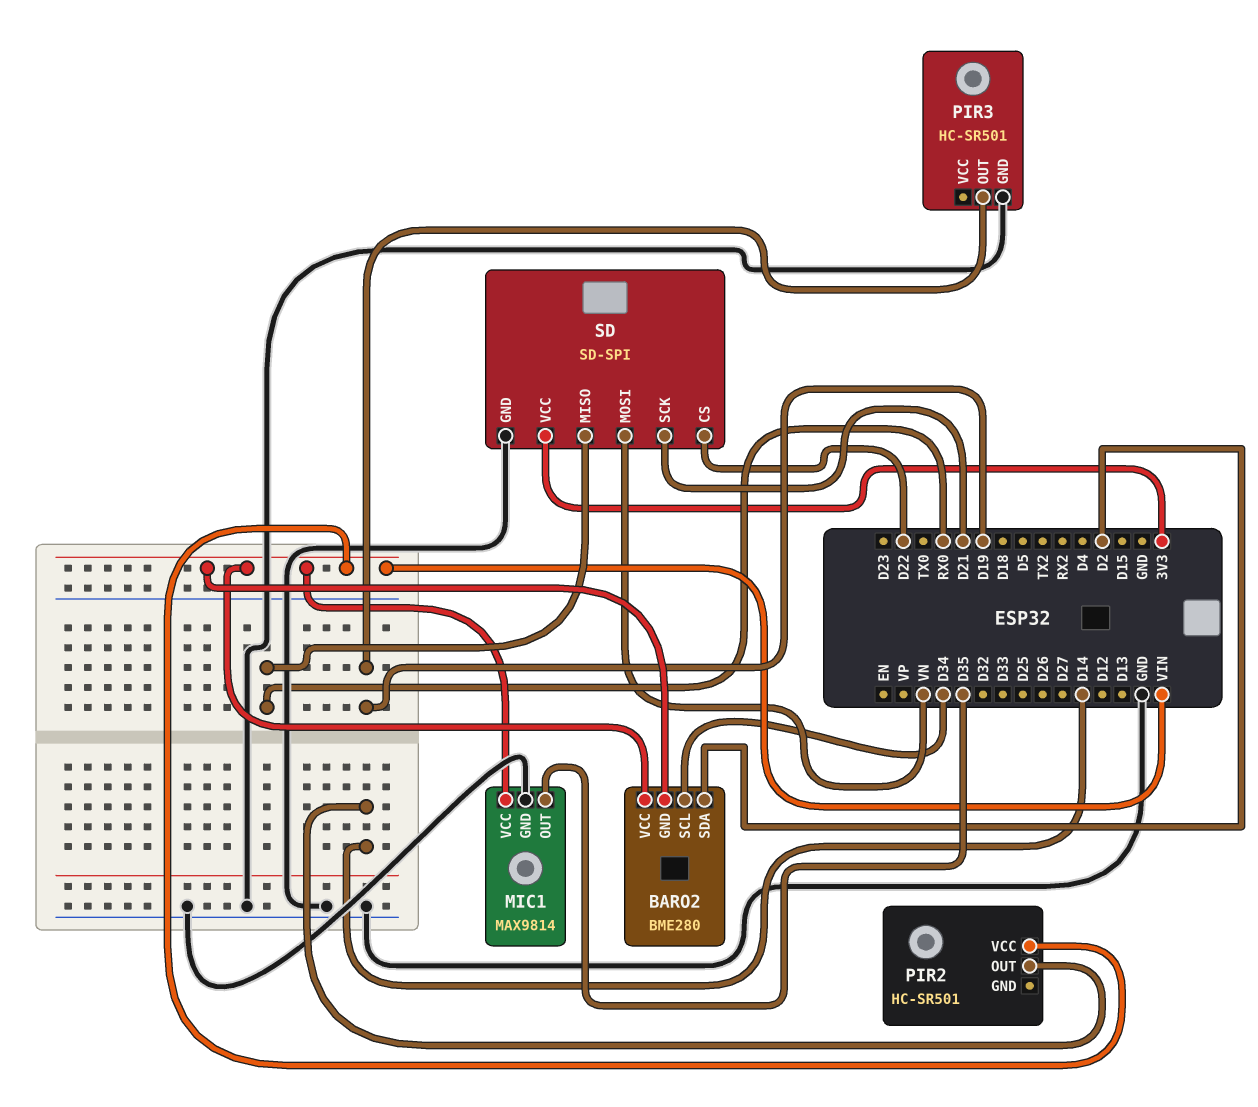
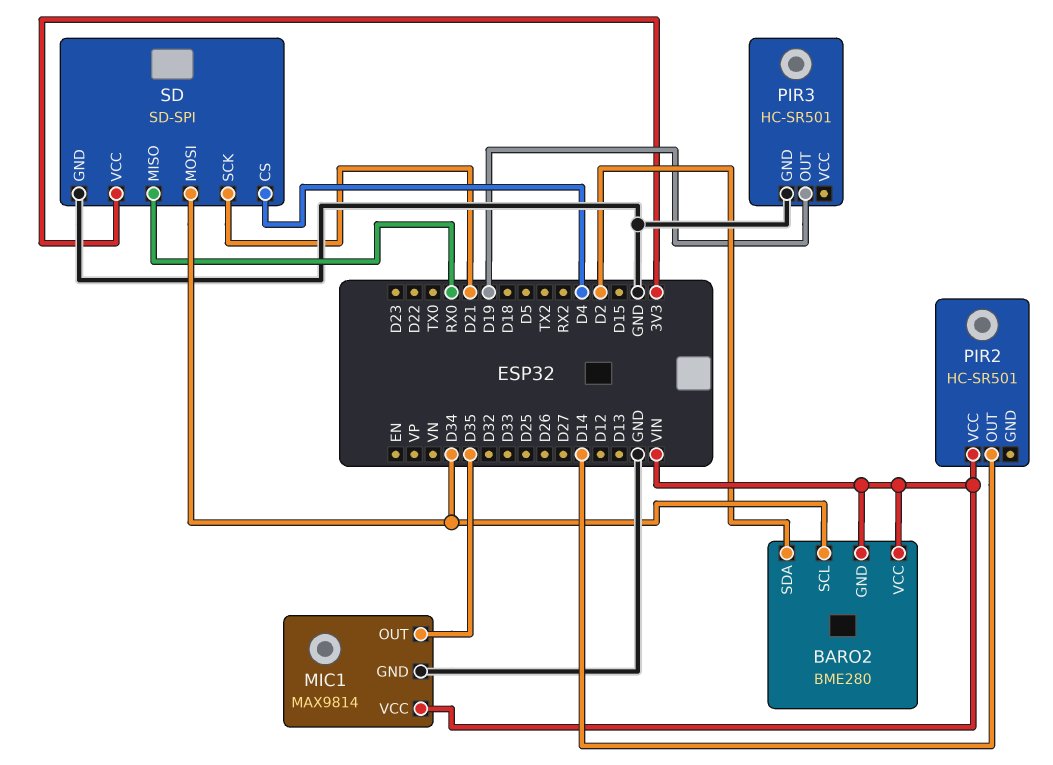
SD pin CS: D22 -> D4
SD pin MOSI: VN -> D34

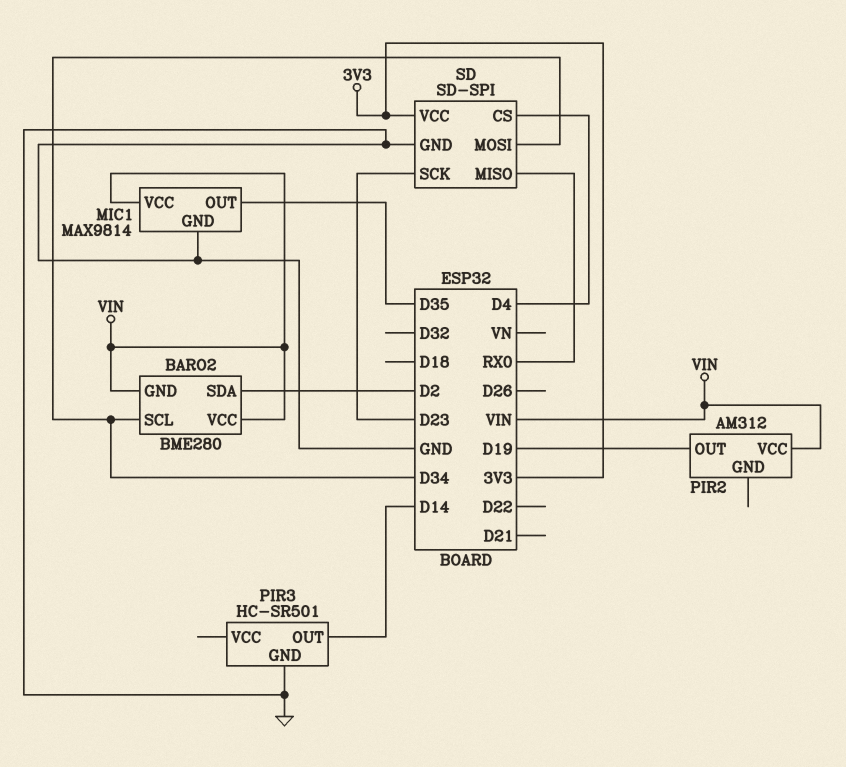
PIR2: HC-SR501 -> AM312
PIR2 pin OUT: D14 -> D19
PIR3 pin OUT: D19 -> D14
SD pin SCK: D21 -> D23

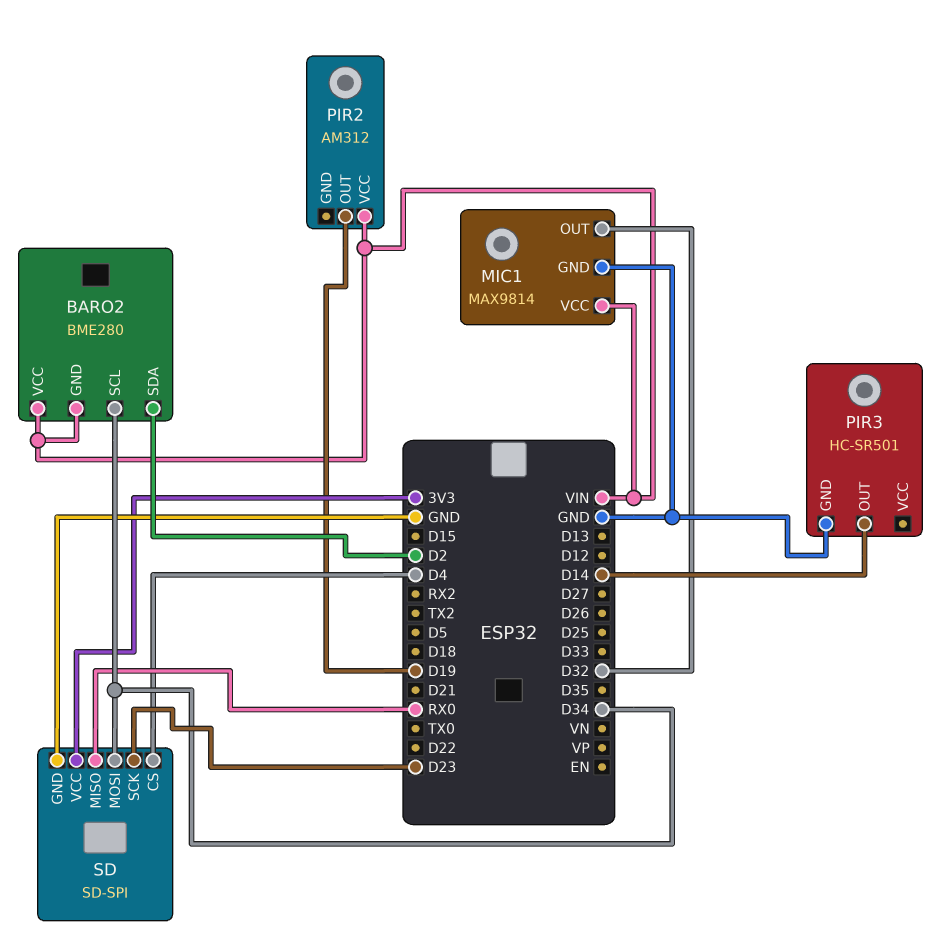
MIC1 pin OUT: D35 -> D32

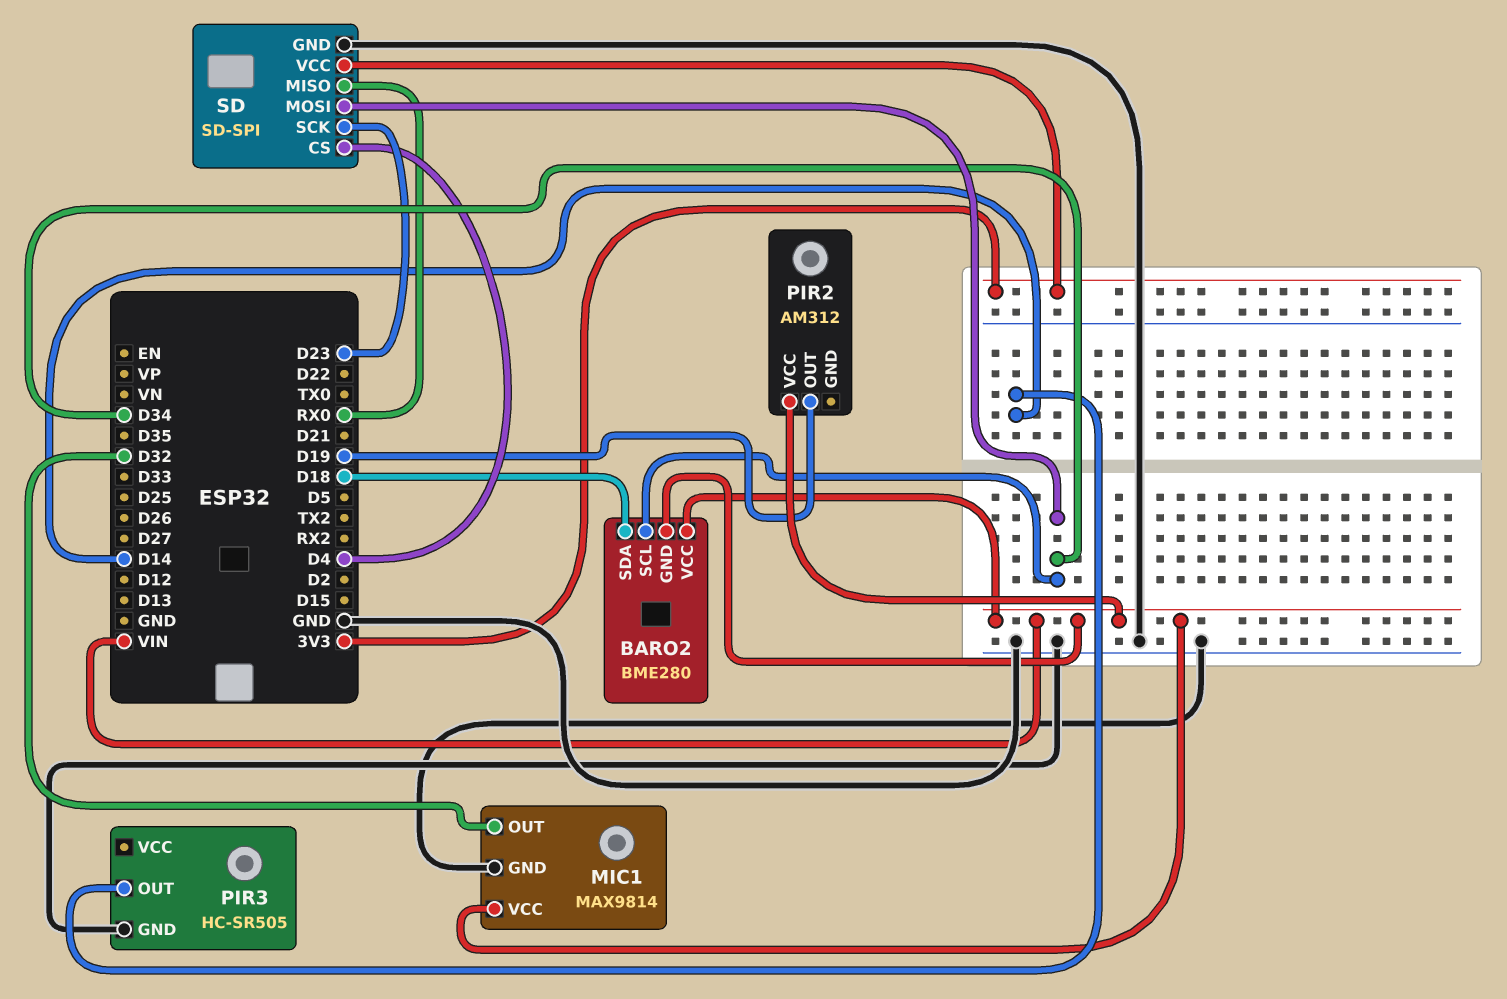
BARO2 pin SDA: D2 -> D18
PIR3: HC-SR501 -> HC-SR505

